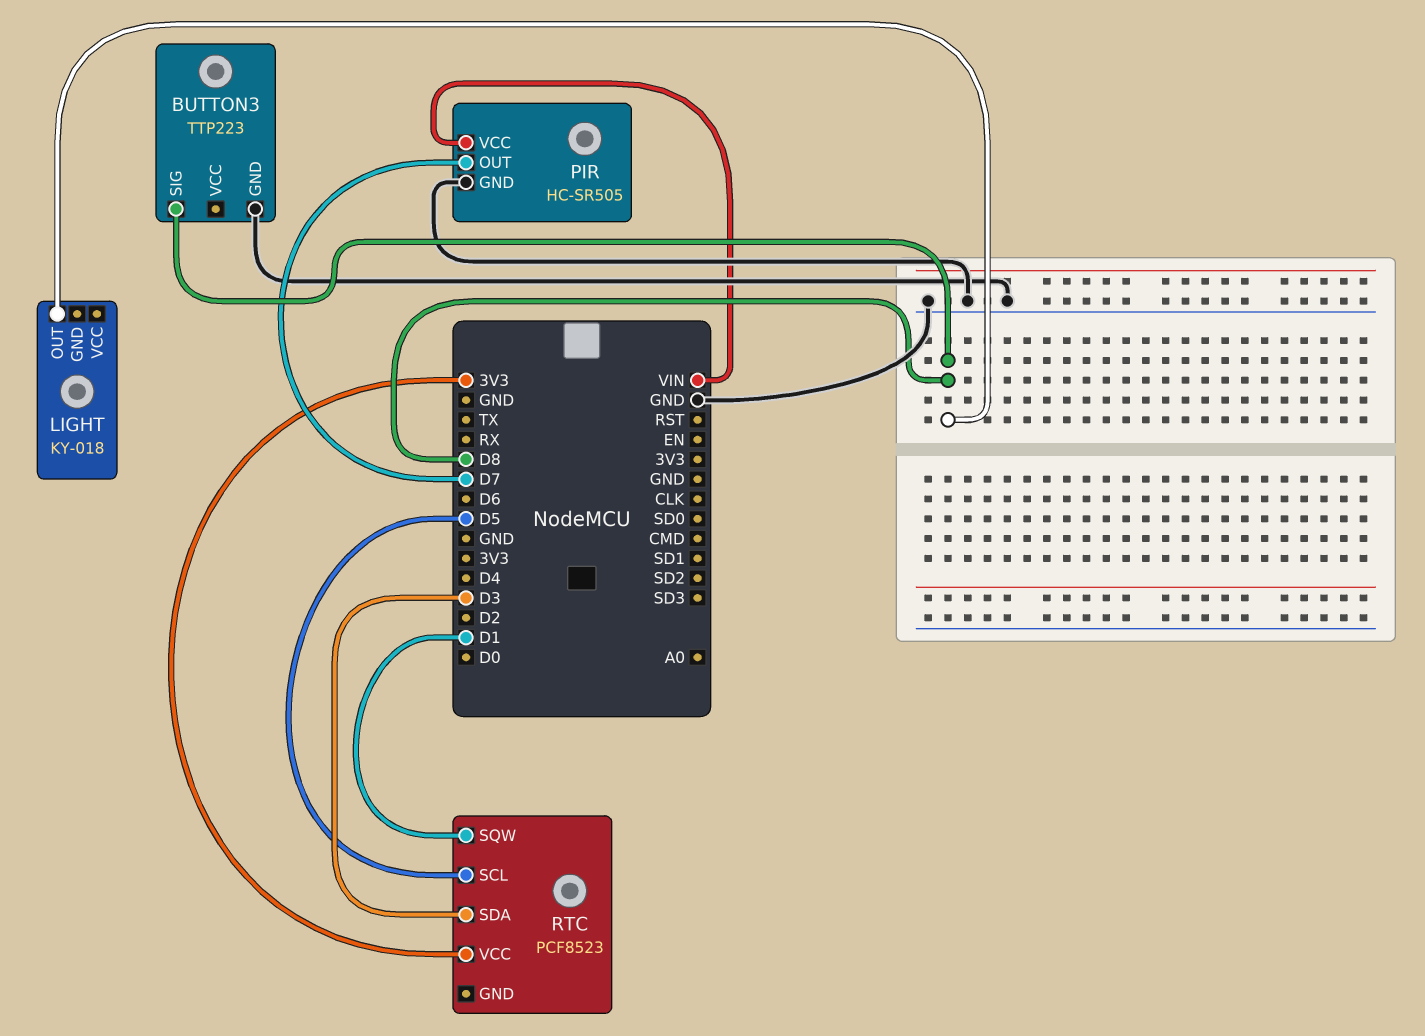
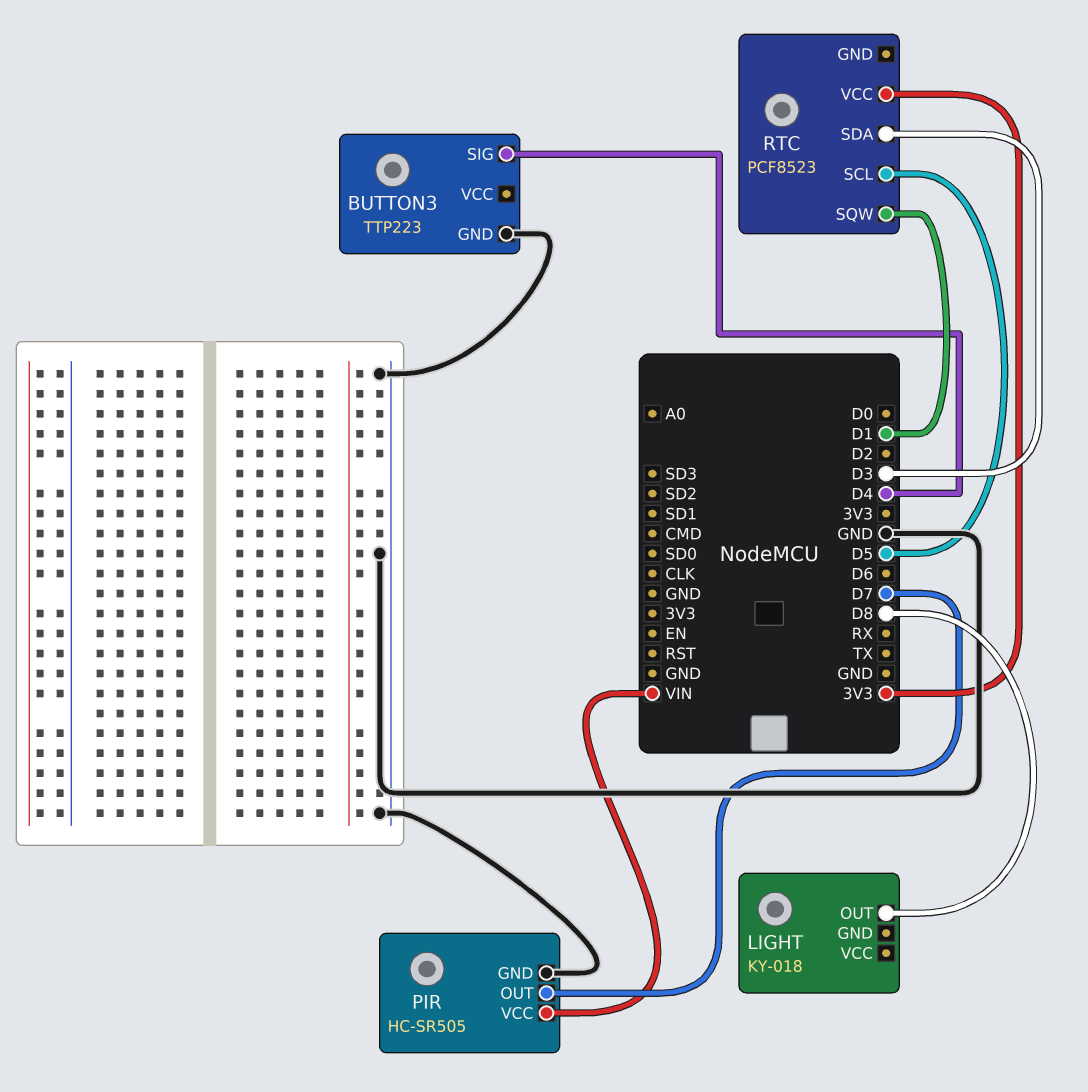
BUTTON3 pin SIG: D8 -> D4

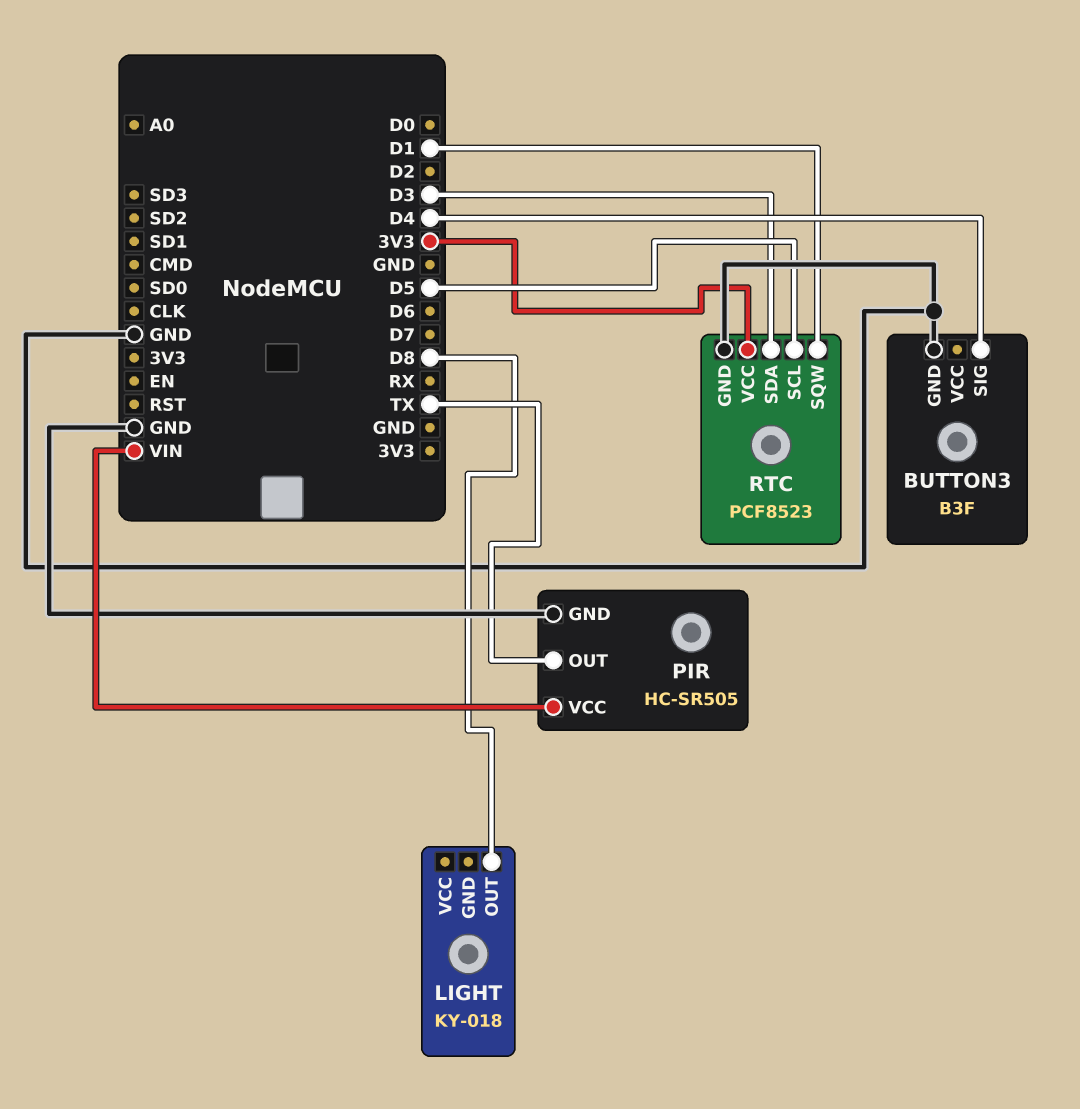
BUTTON3: TTP223 -> B3F
PIR pin OUT: D7 -> TX
RTC pin GND: none -> GND

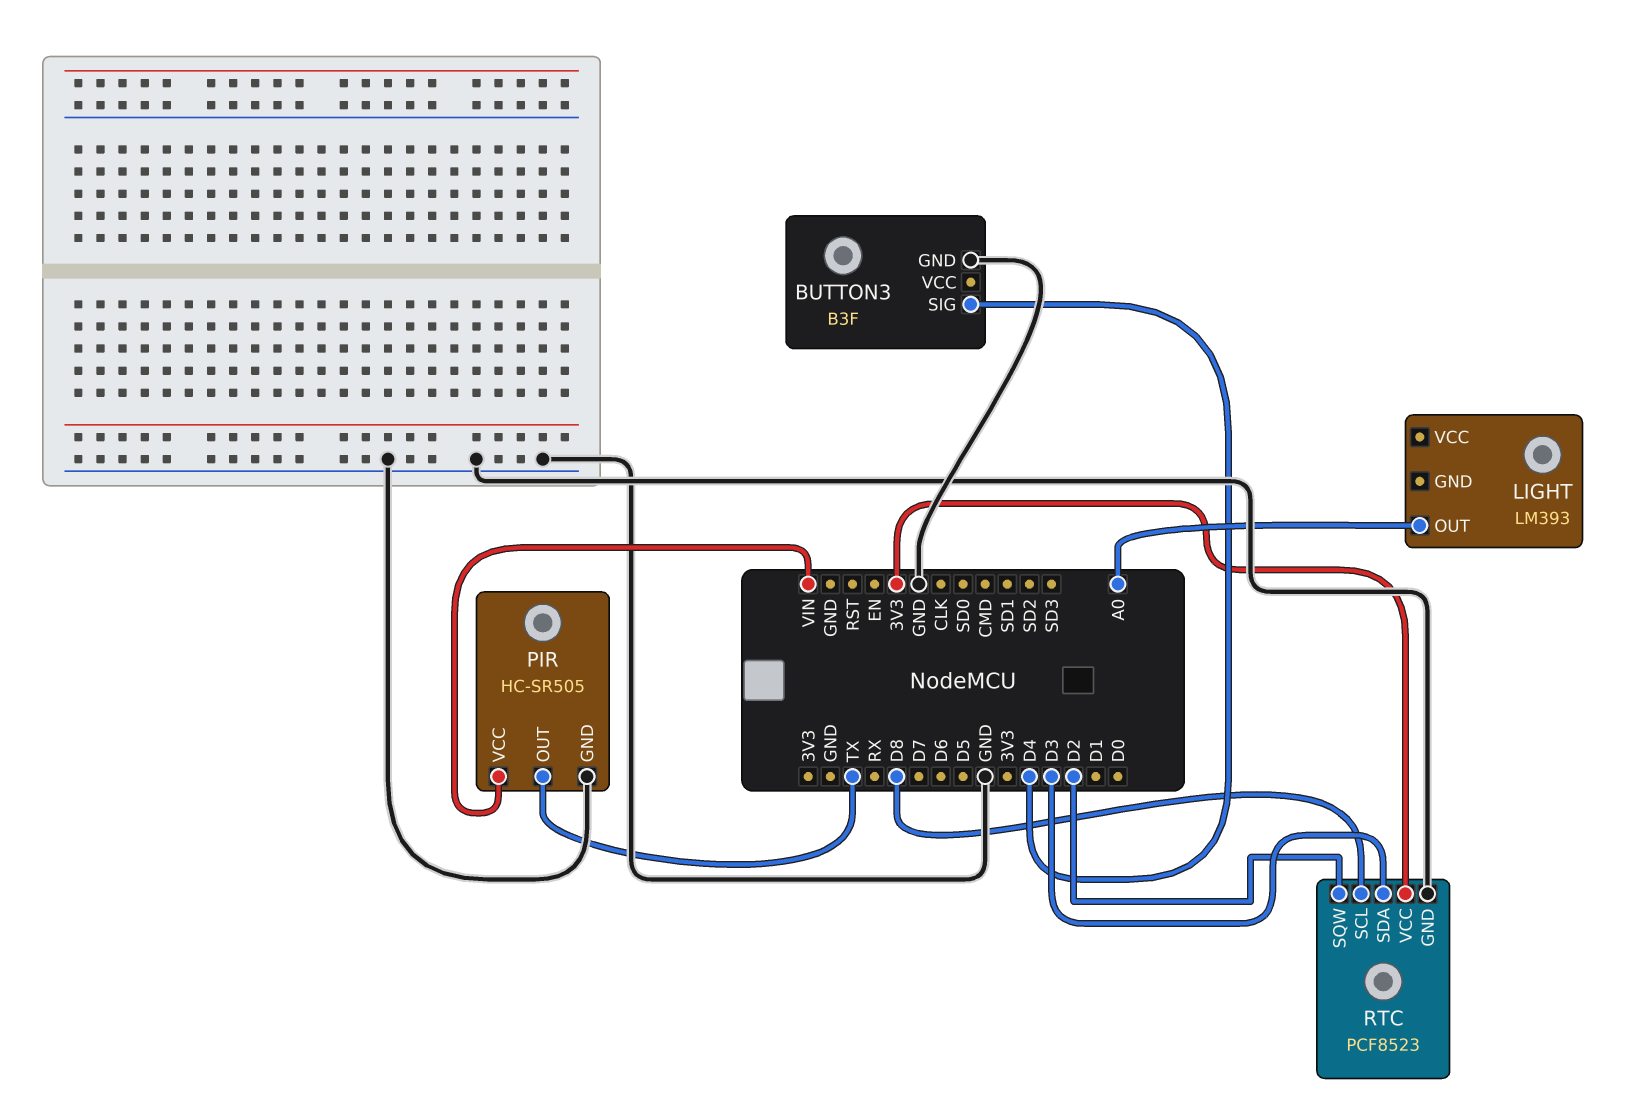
LIGHT: KY-018 -> LM393
LIGHT pin OUT: D8 -> A0
RTC pin SCL: D5 -> D8
RTC pin SQW: D1 -> D2

